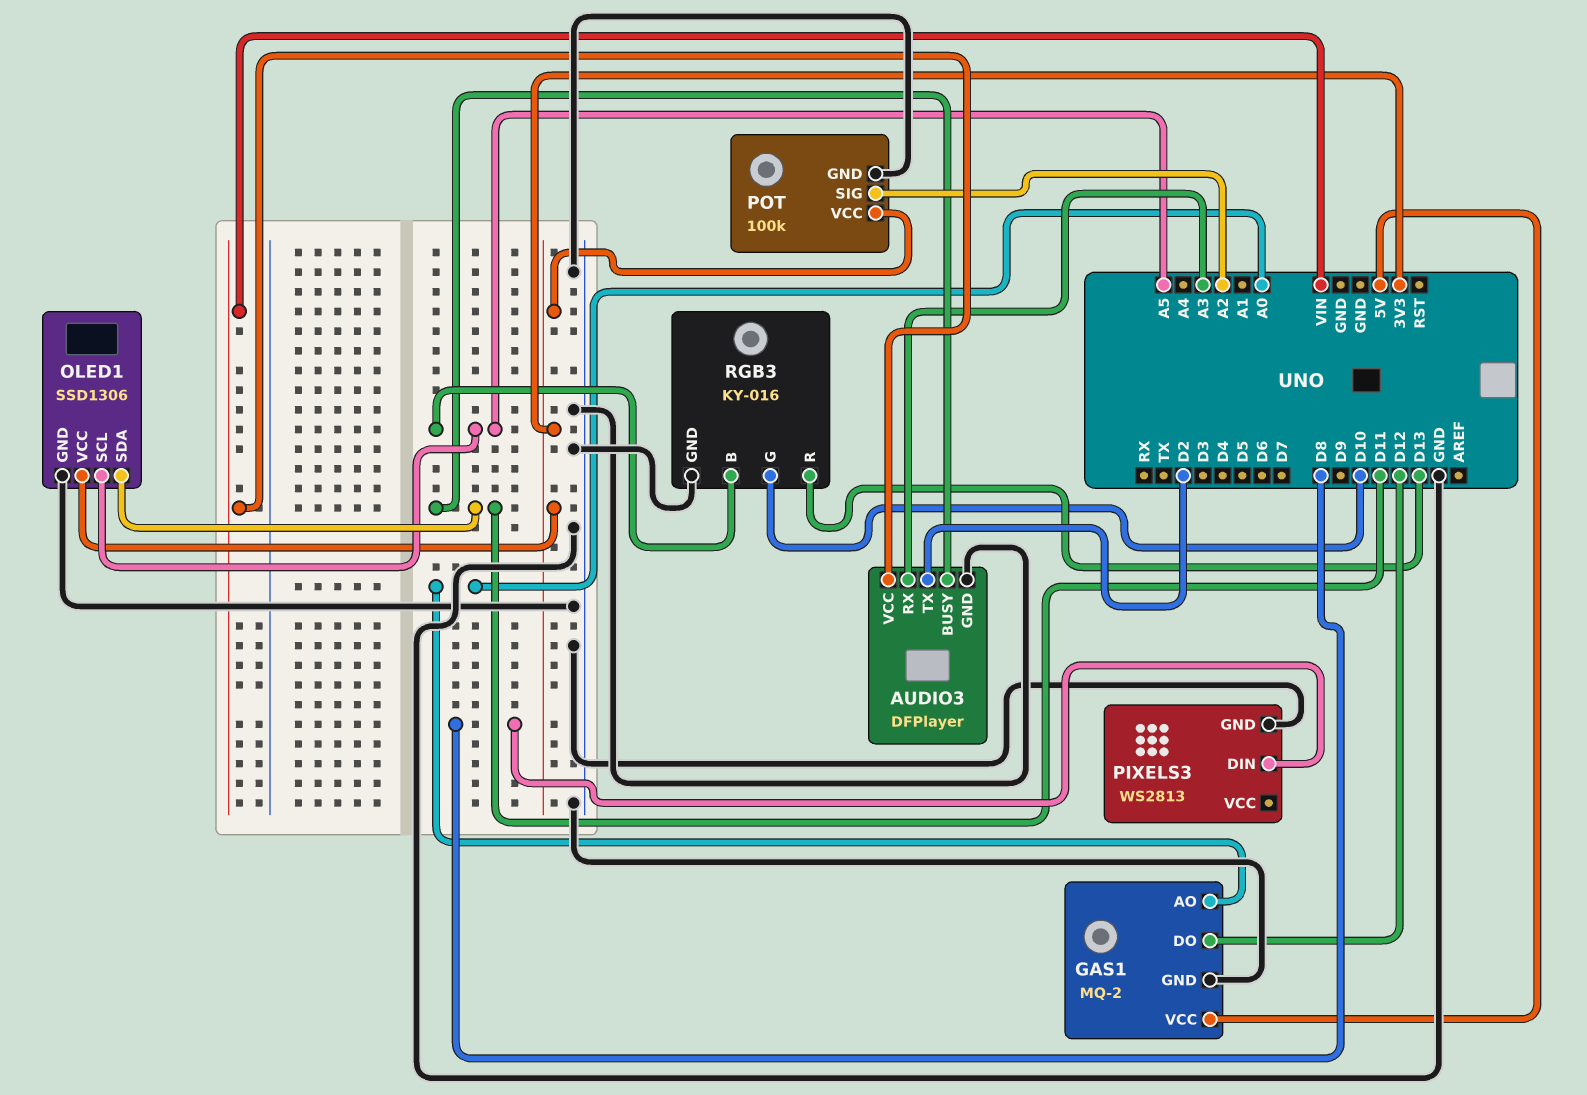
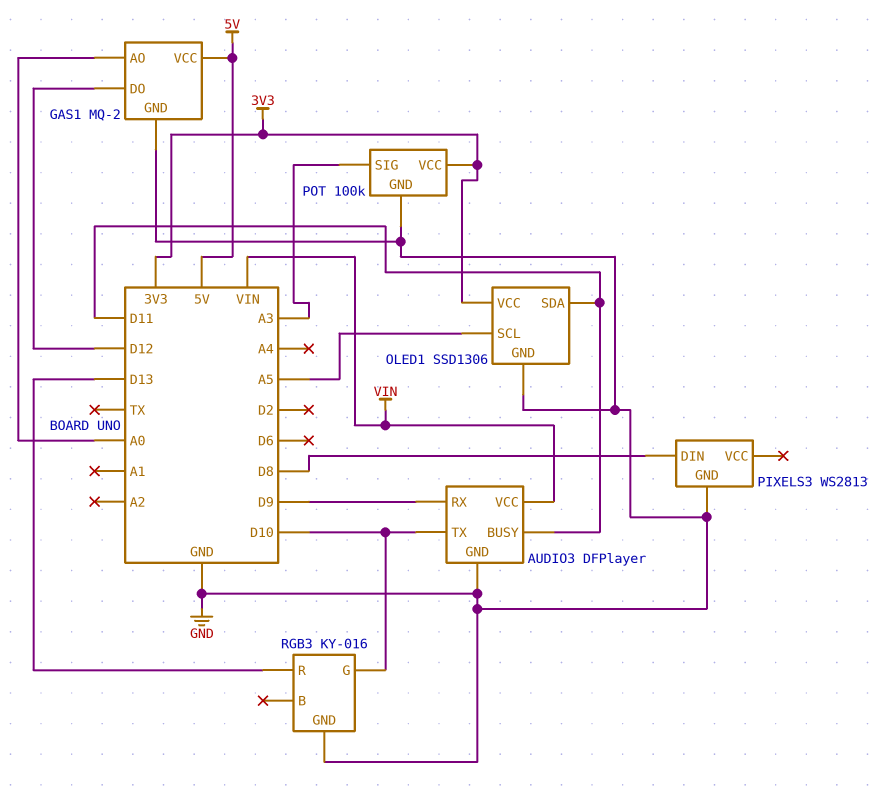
AUDIO3 pin RX: A3 -> D9
AUDIO3 pin TX: D2 -> D10
POT pin SIG: A2 -> A3
RGB3 pin B: A5 -> none

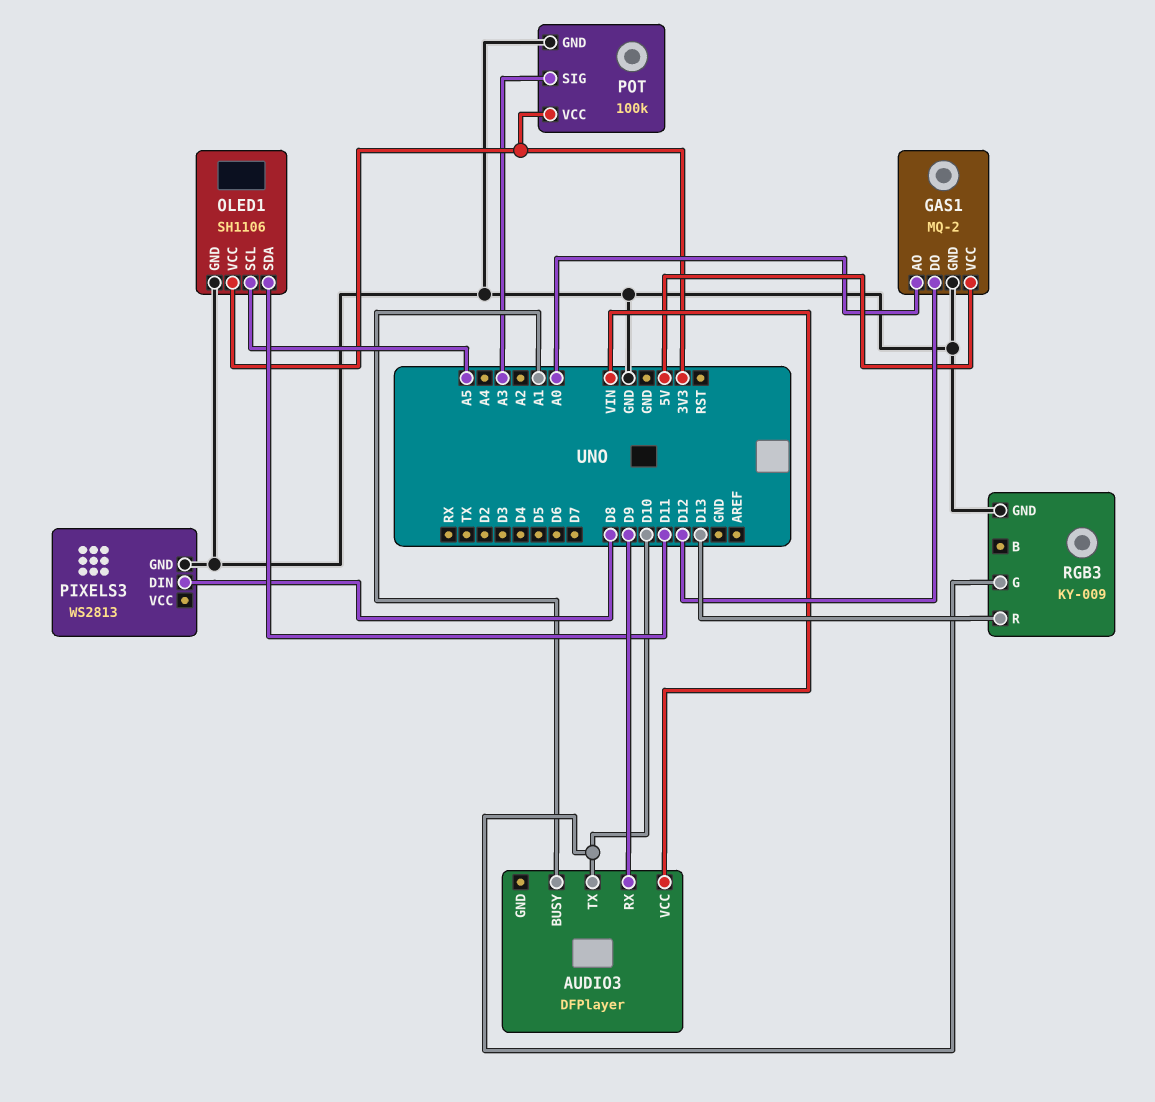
AUDIO3 pin BUSY: D11 -> A1
AUDIO3 pin GND: GND -> none
OLED1: SSD1306 -> SH1106
RGB3: KY-016 -> KY-009

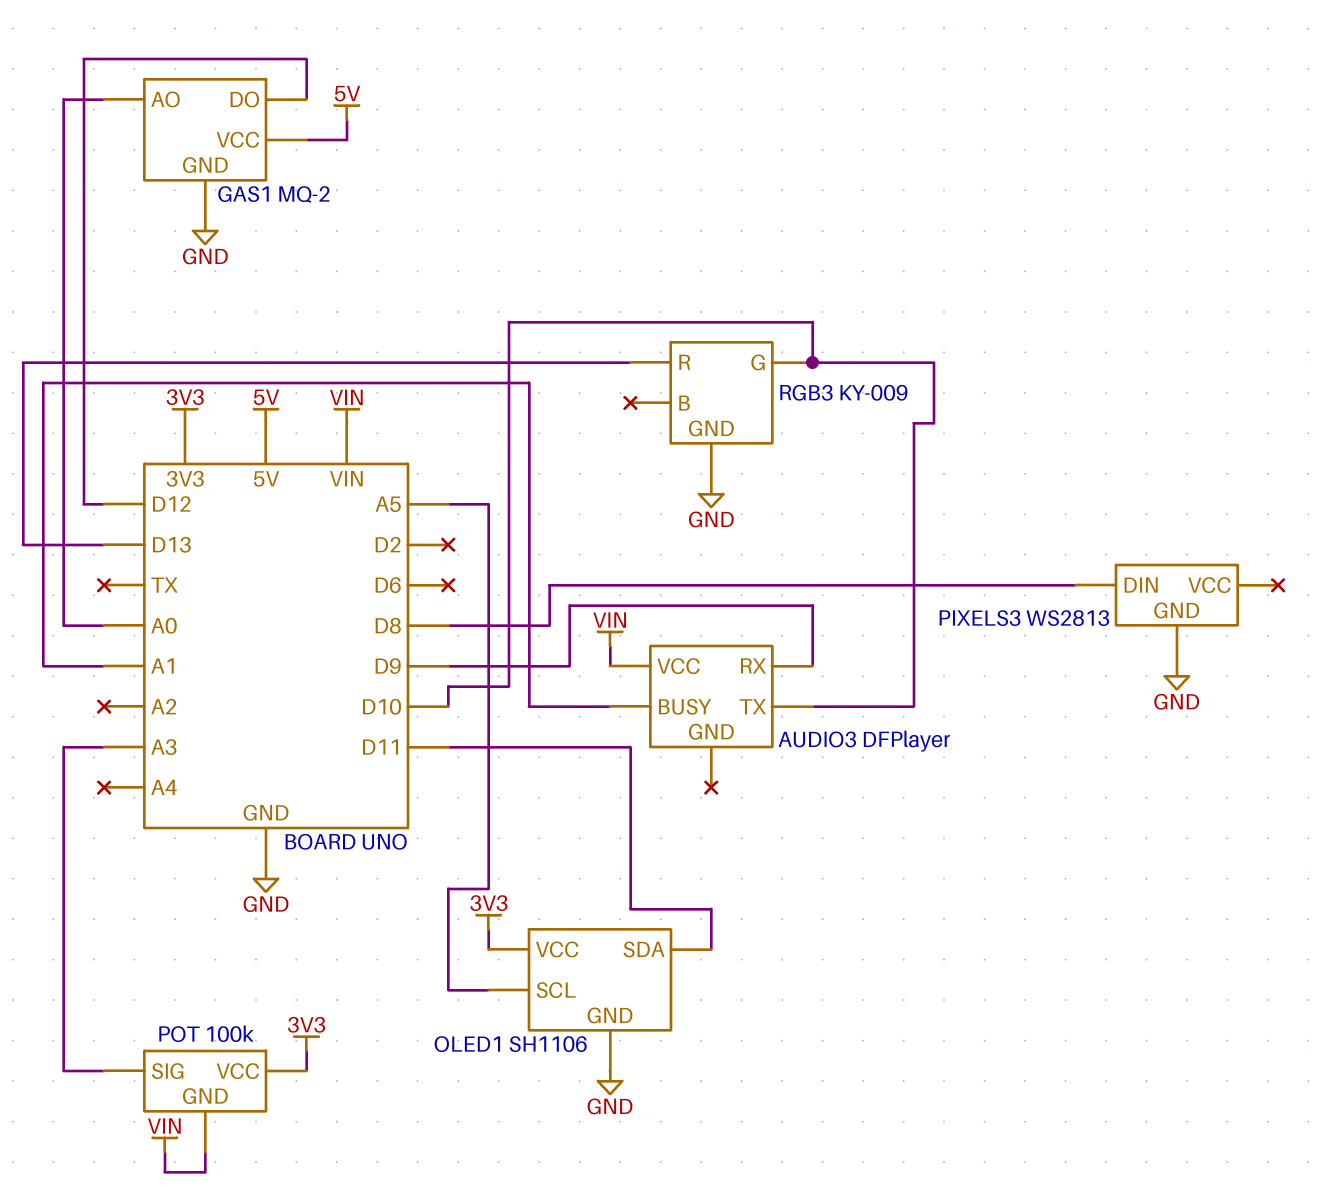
POT pin GND: GND -> VIN

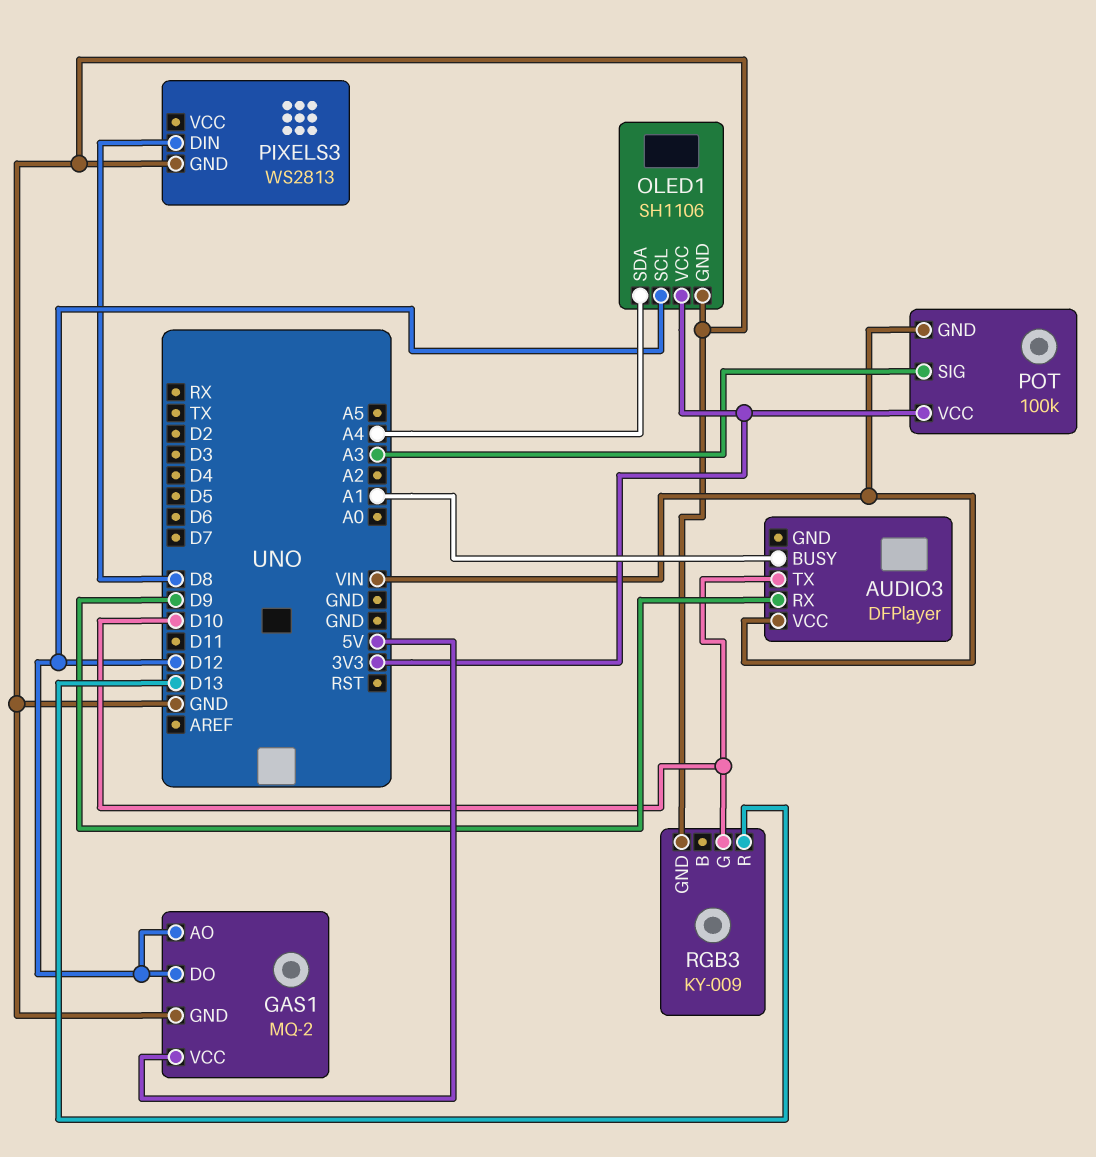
GAS1 pin AO: A0 -> D12
OLED1 pin SCL: A5 -> D12
OLED1 pin SDA: D11 -> A4

